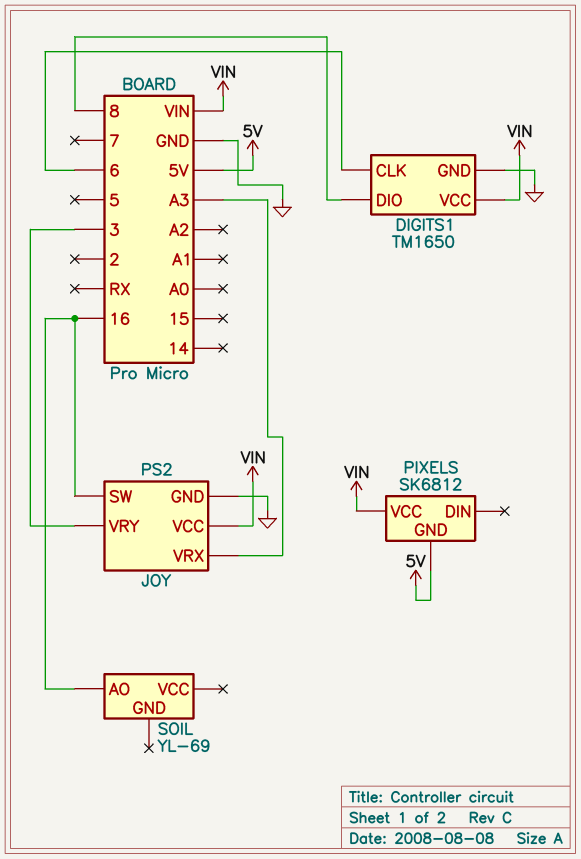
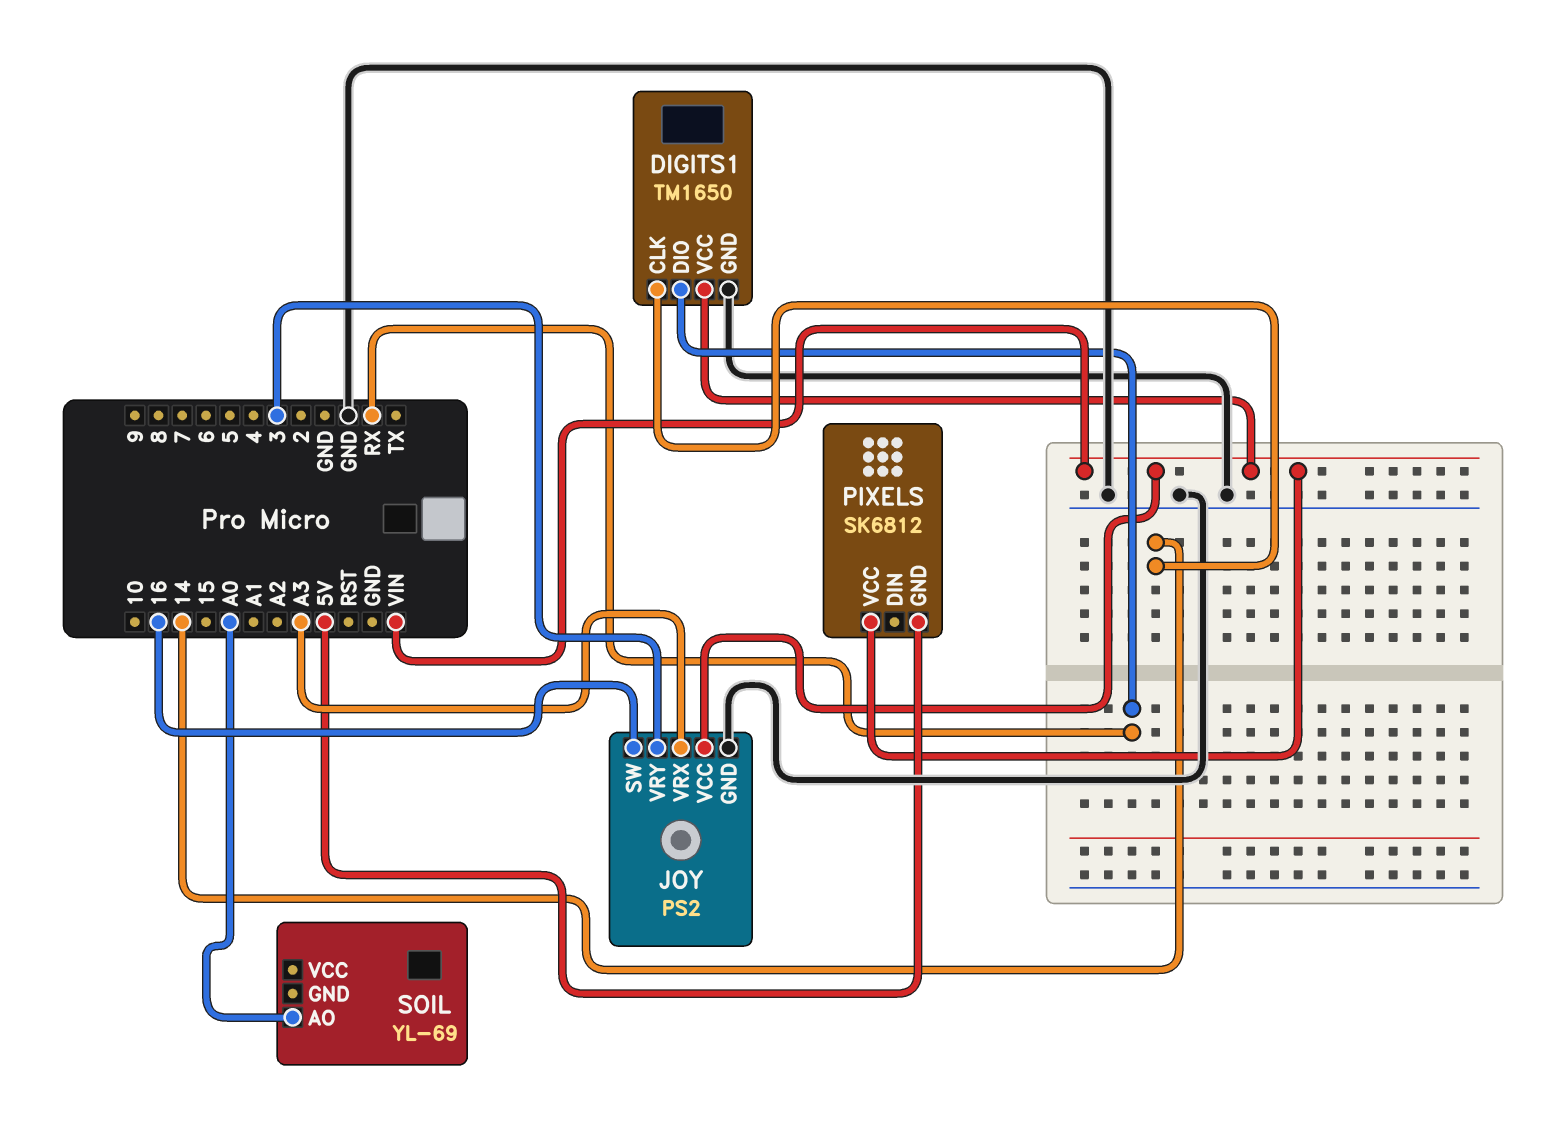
DIGITS1 pin CLK: 6 -> 14
DIGITS1 pin DIO: 8 -> RX
SOIL pin AO: 16 -> A0

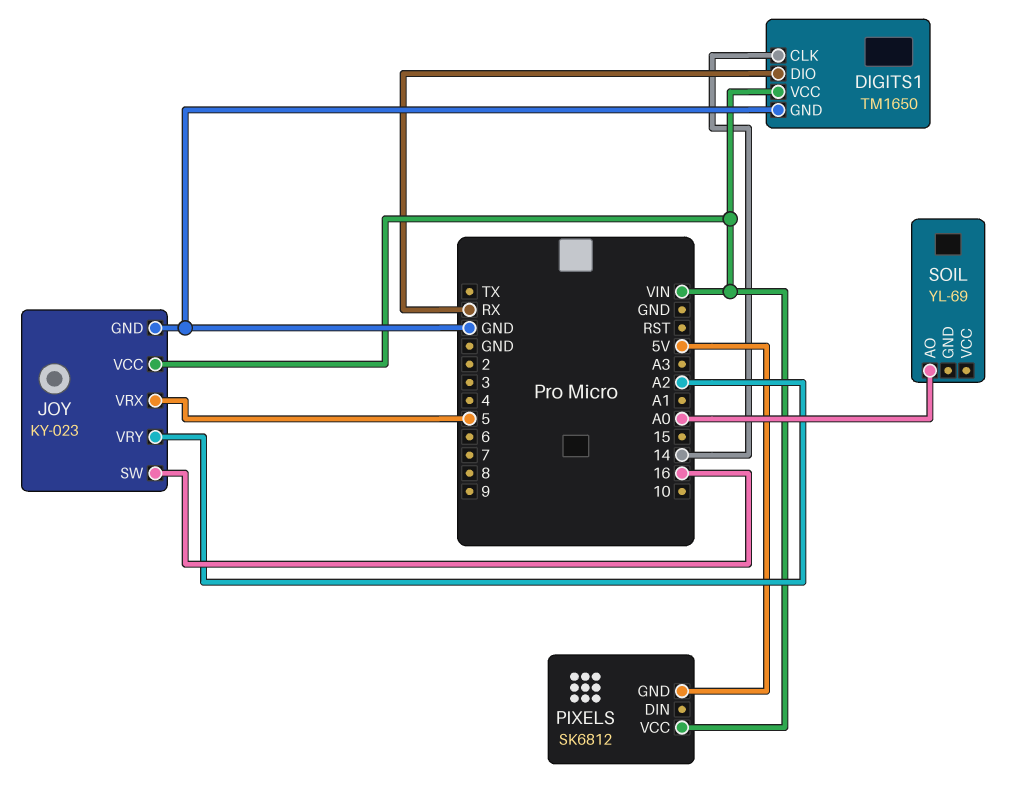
JOY: PS2 -> KY-023
JOY pin VRX: A3 -> 5
JOY pin VRY: 3 -> A2

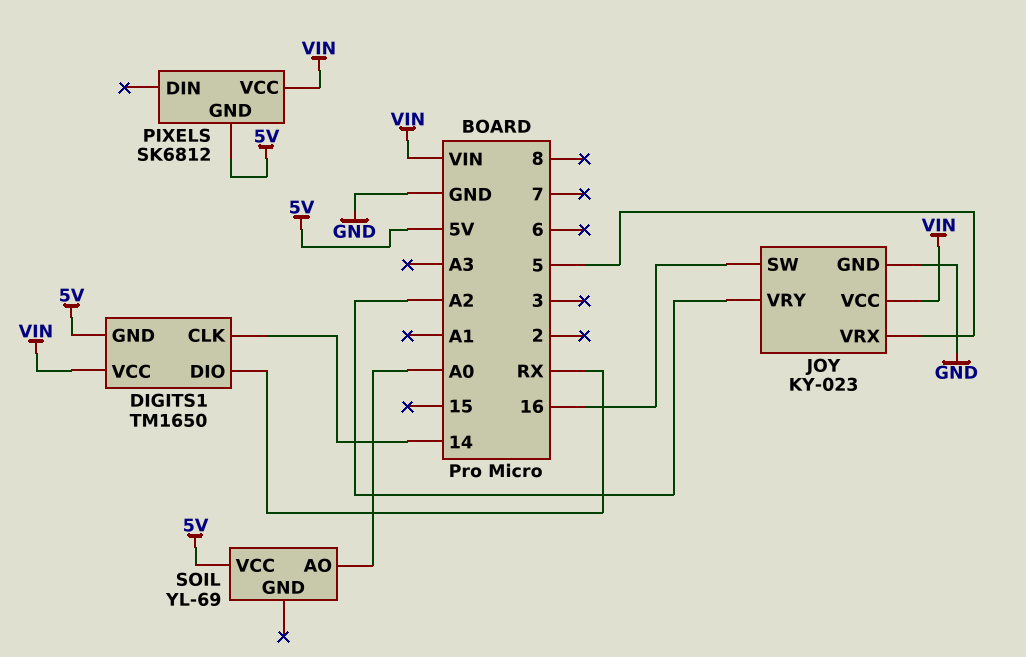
DIGITS1 pin GND: GND -> 5V
SOIL pin VCC: none -> 5V

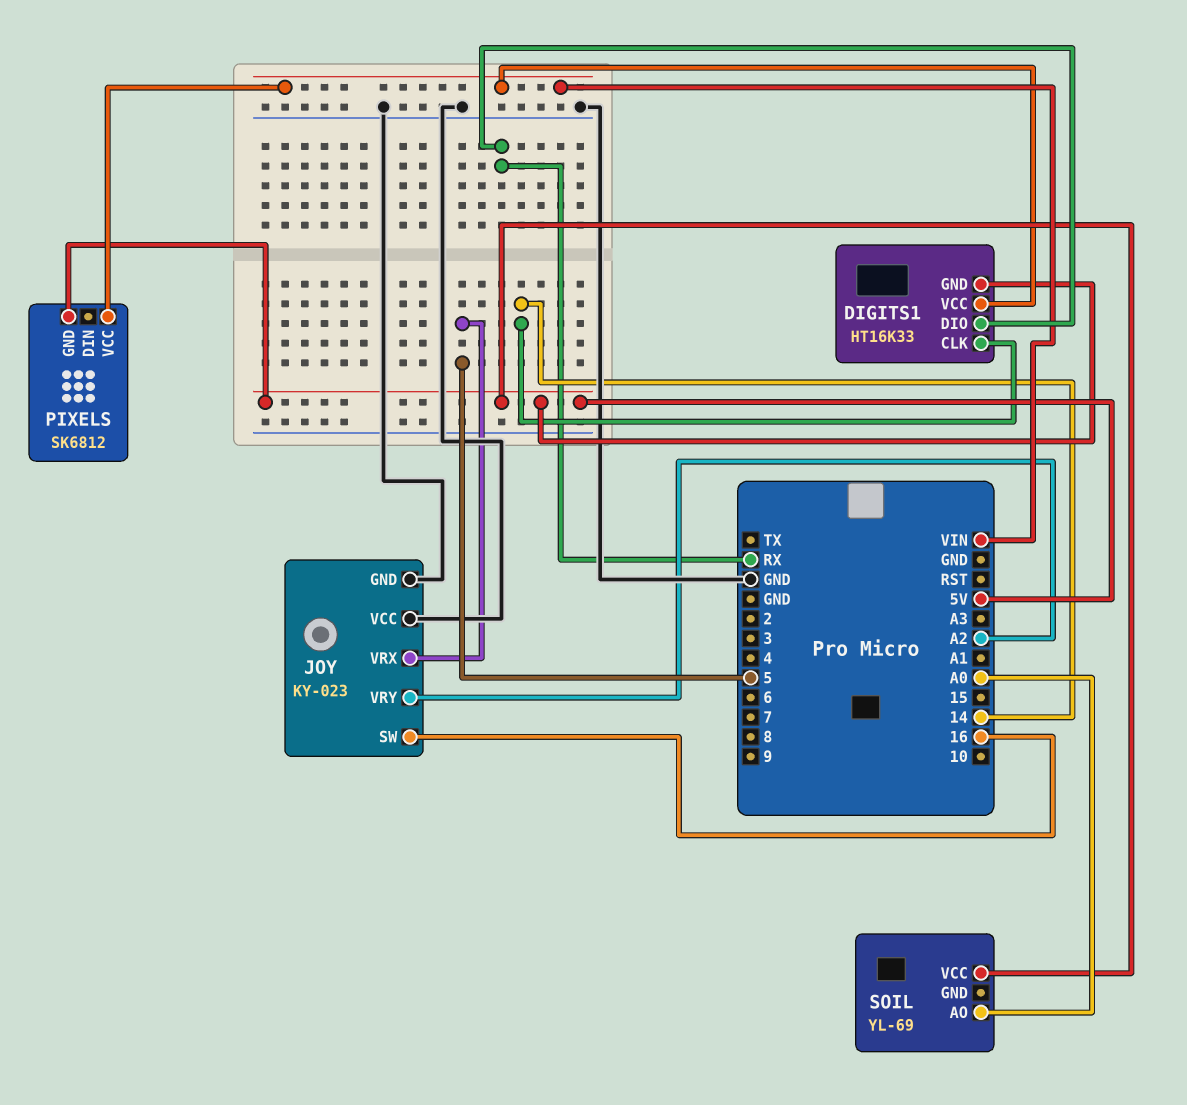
DIGITS1: TM1650 -> HT16K33
JOY pin VCC: VIN -> GND

